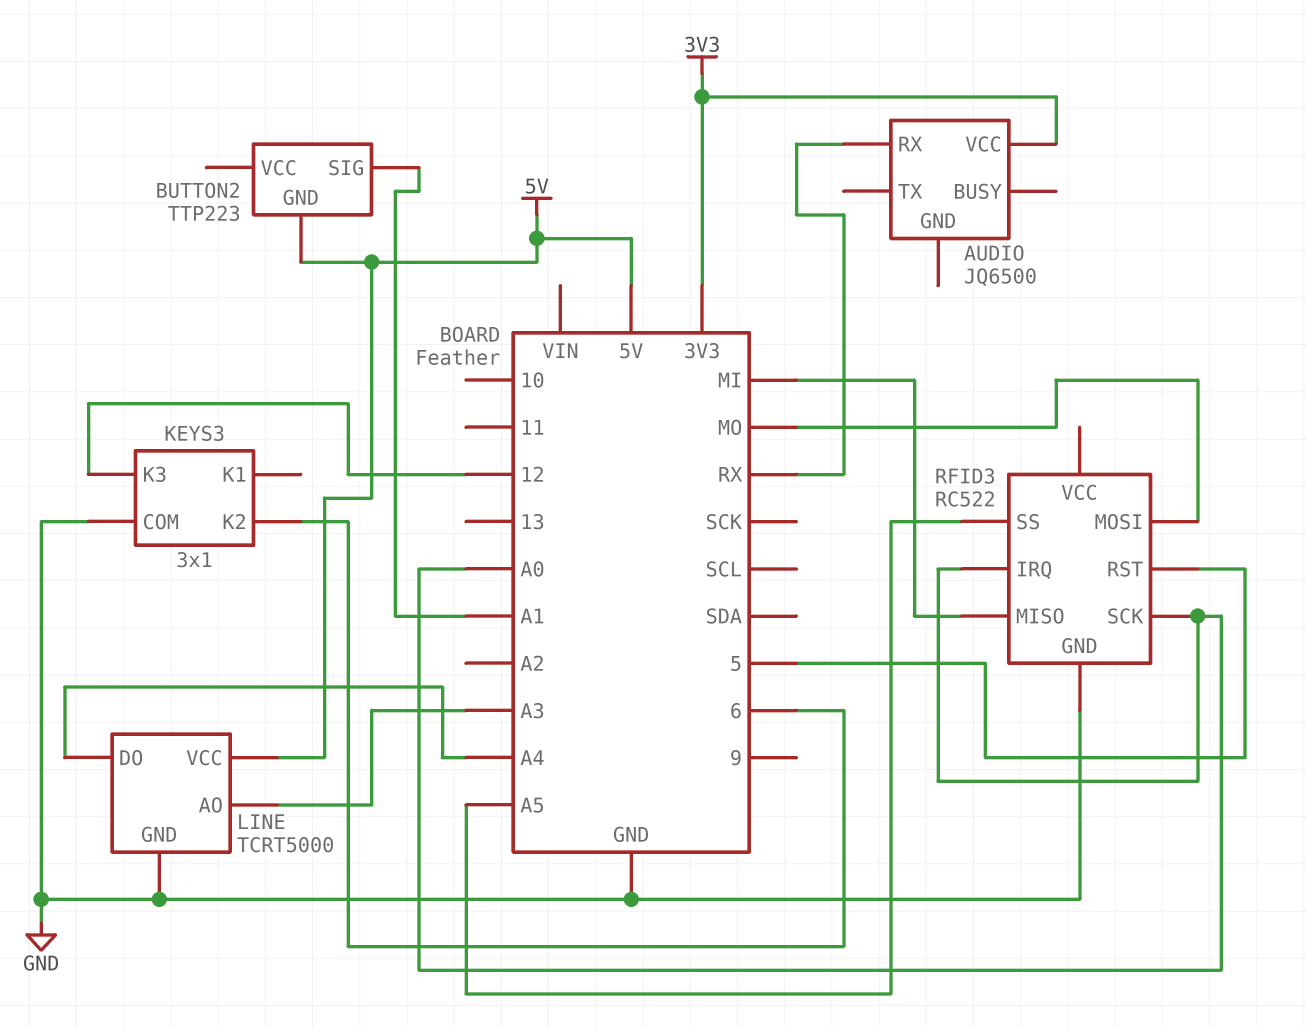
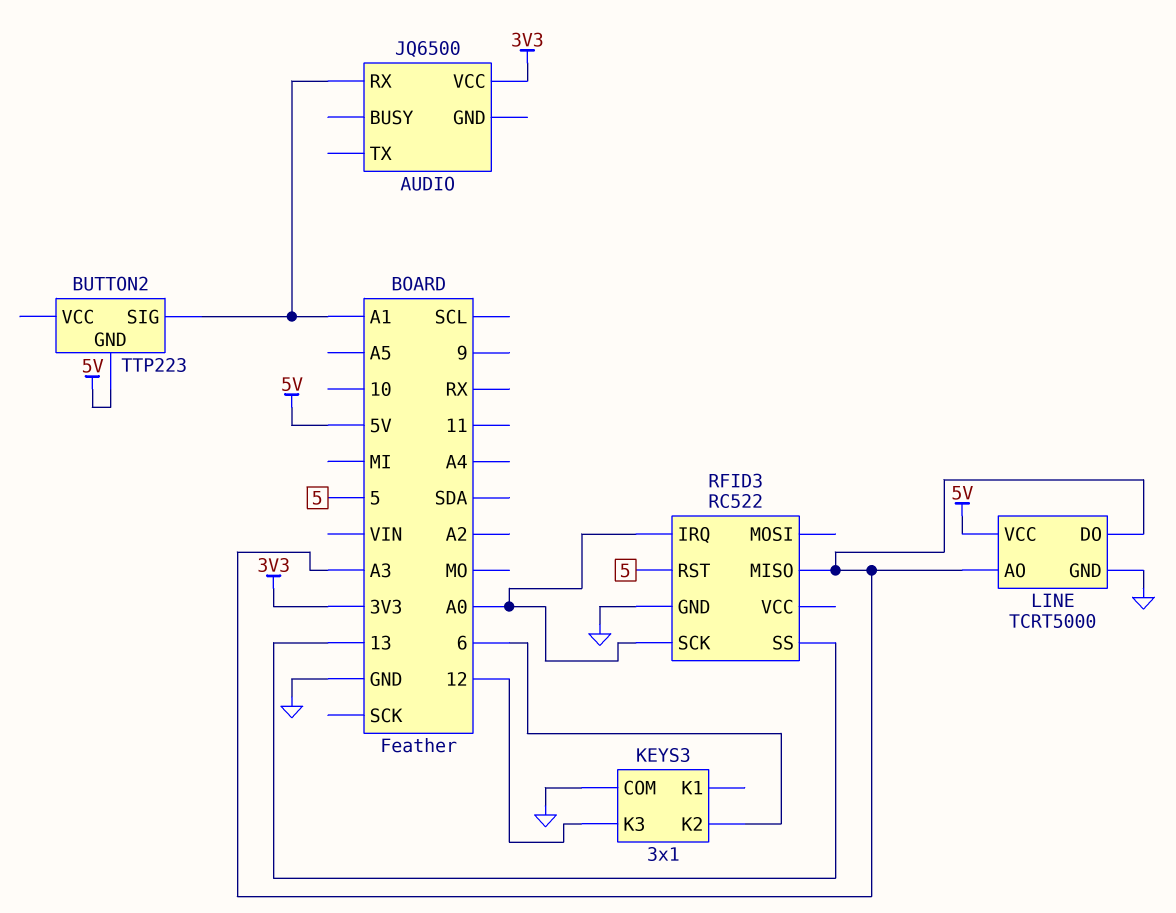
AUDIO pin RX: RX -> A1
LINE pin DO: A4 -> A3
RFID3 pin MISO: MI -> A3
RFID3 pin MOSI: MO -> none
RFID3 pin SS: A5 -> 13

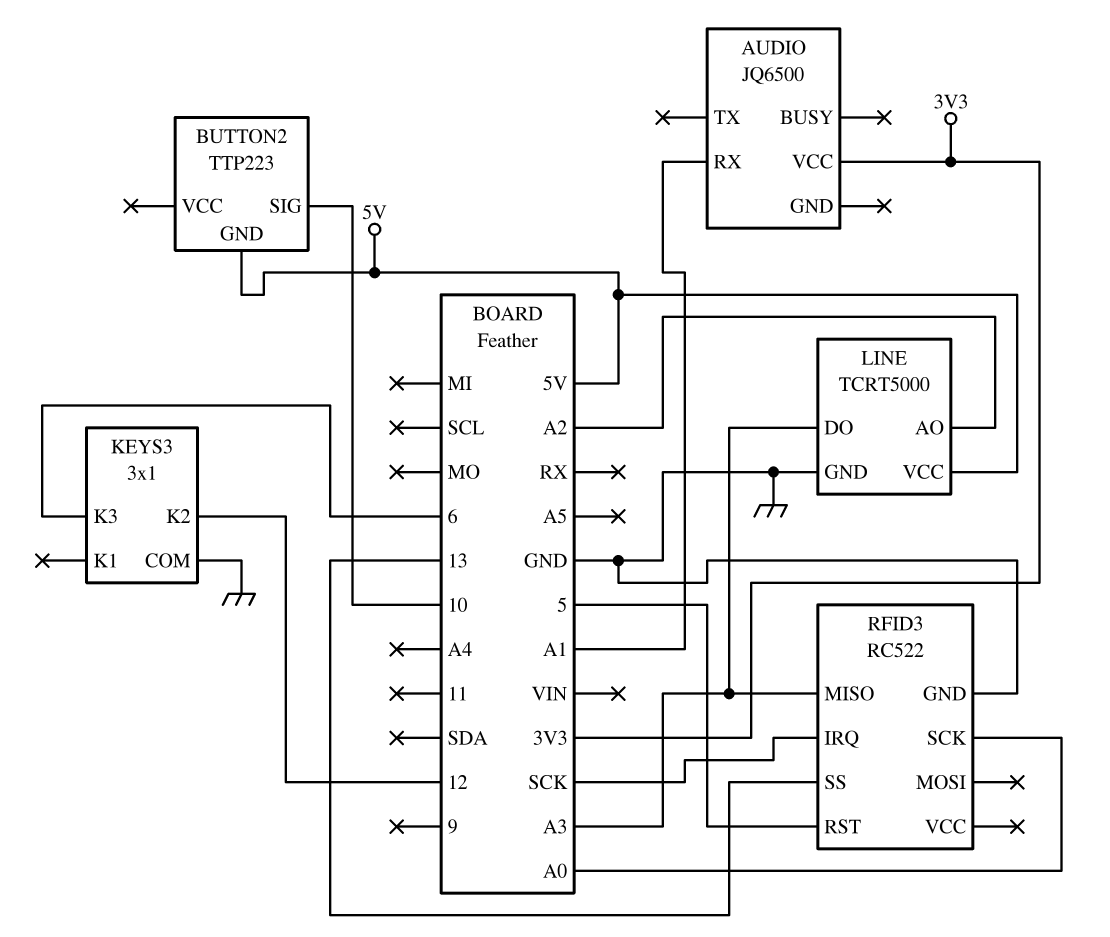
BUTTON2 pin SIG: A1 -> 10
KEYS3 pin K2: 6 -> 12
KEYS3 pin K3: 12 -> 6
LINE pin AO: A3 -> A2
RFID3 pin IRQ: A0 -> SCK

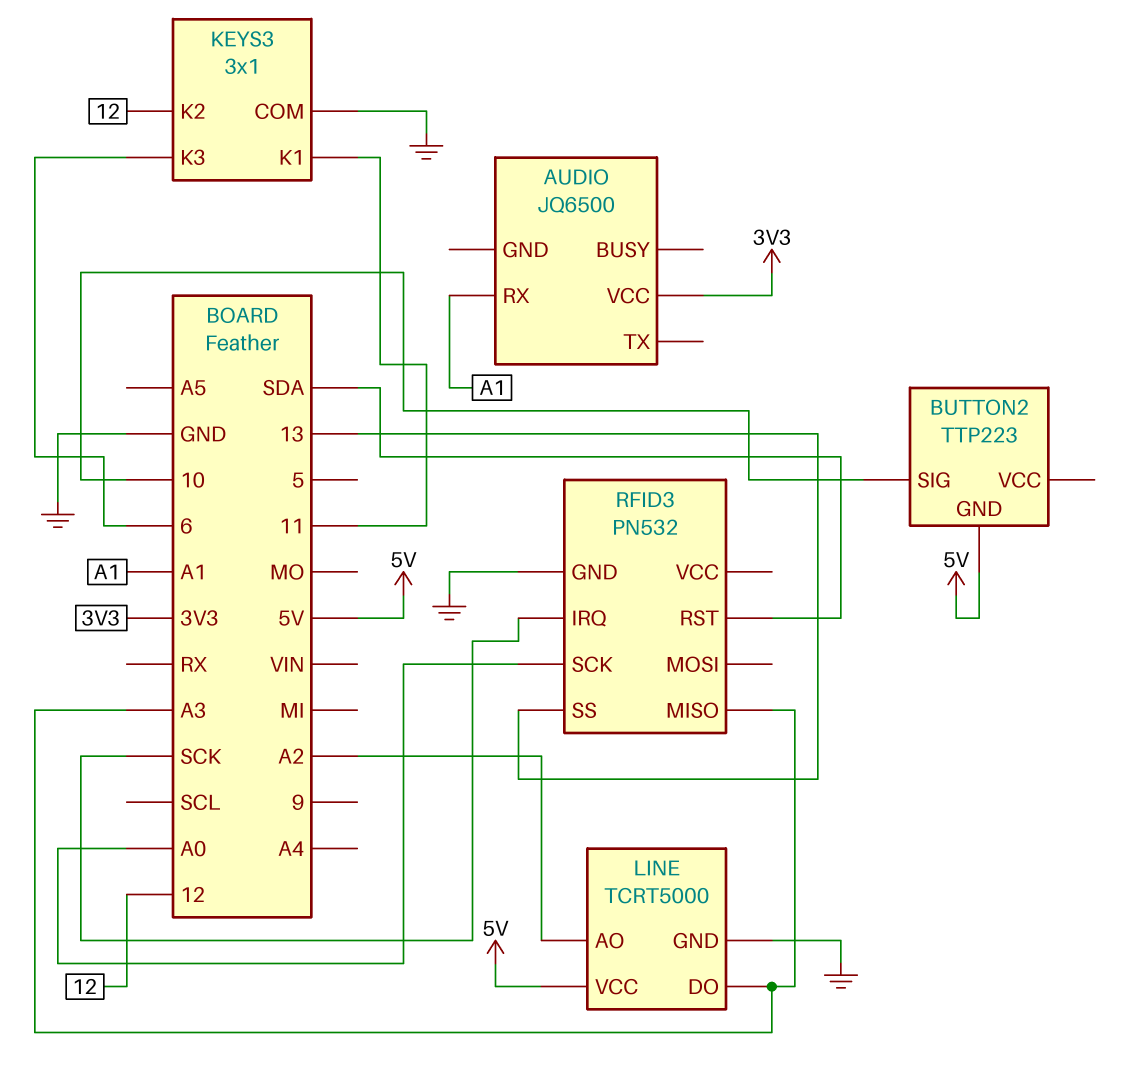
KEYS3 pin K1: none -> 11
RFID3: RC522 -> PN532
RFID3 pin RST: 5 -> SDA

